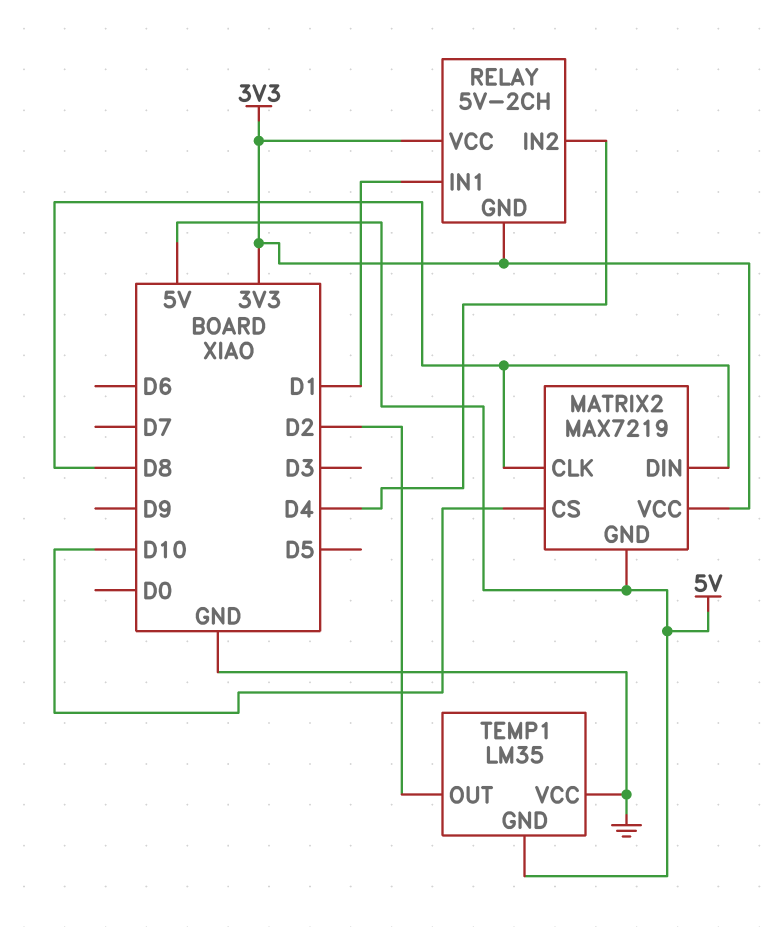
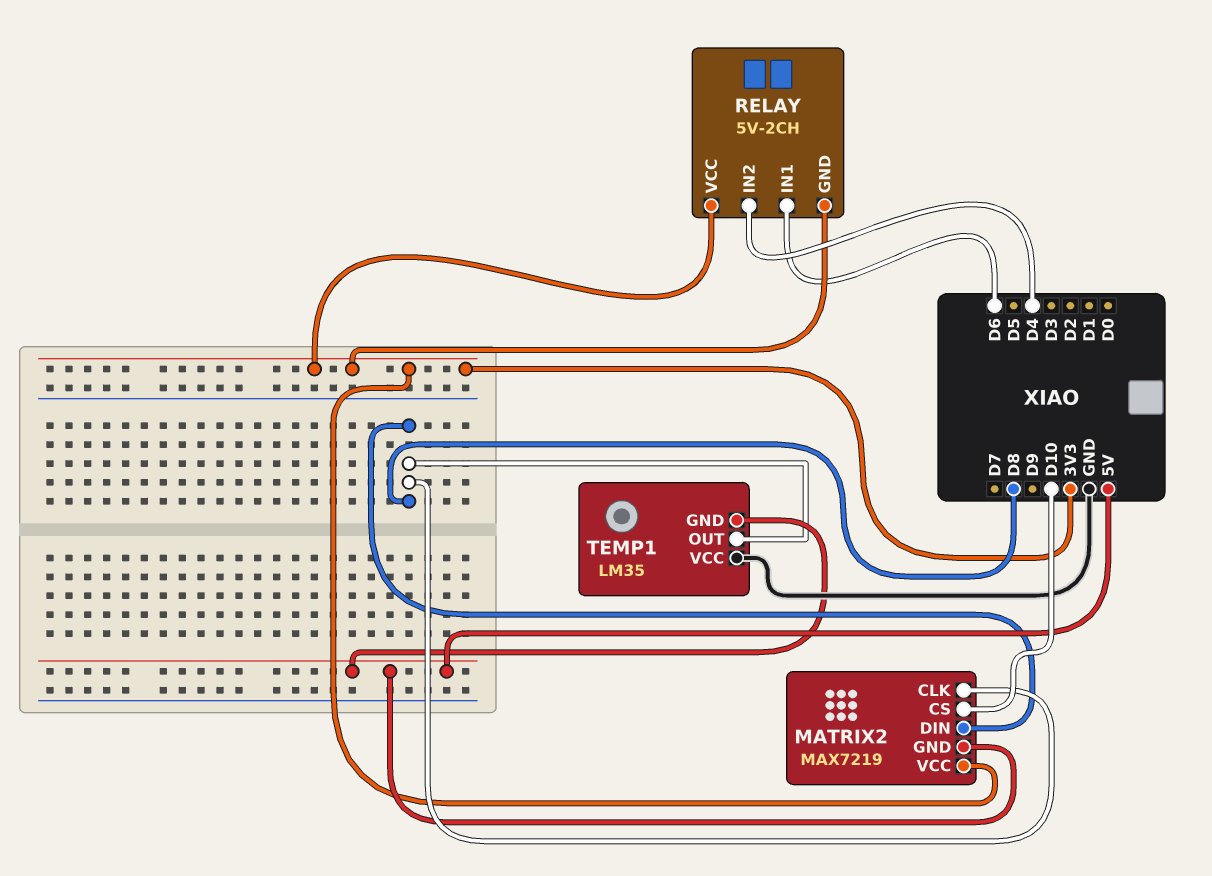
RELAY pin IN1: D1 -> D6
TEMP1 pin OUT: D2 -> D8

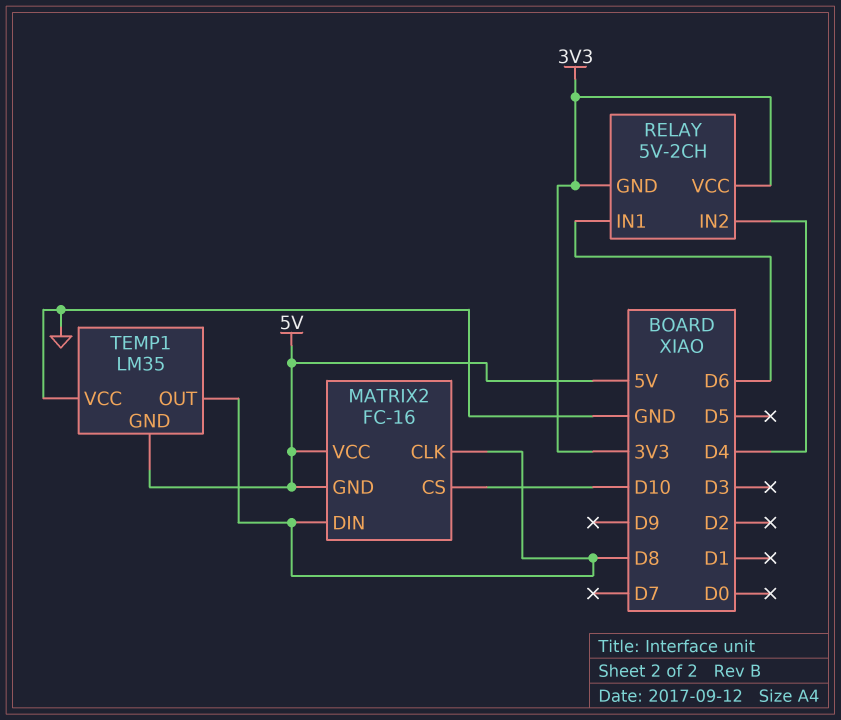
MATRIX2: MAX7219 -> FC-16
MATRIX2 pin VCC: 3V3 -> 5V

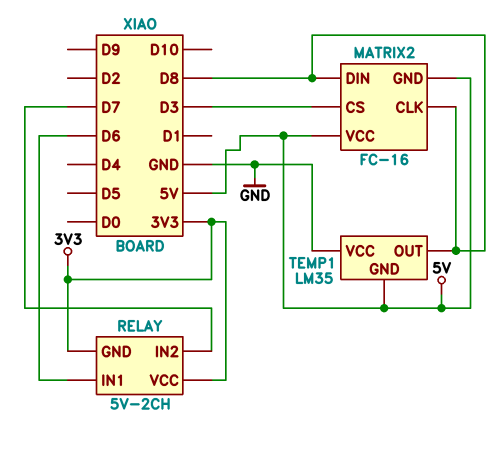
MATRIX2 pin CS: D10 -> D3
RELAY pin IN2: D4 -> D7

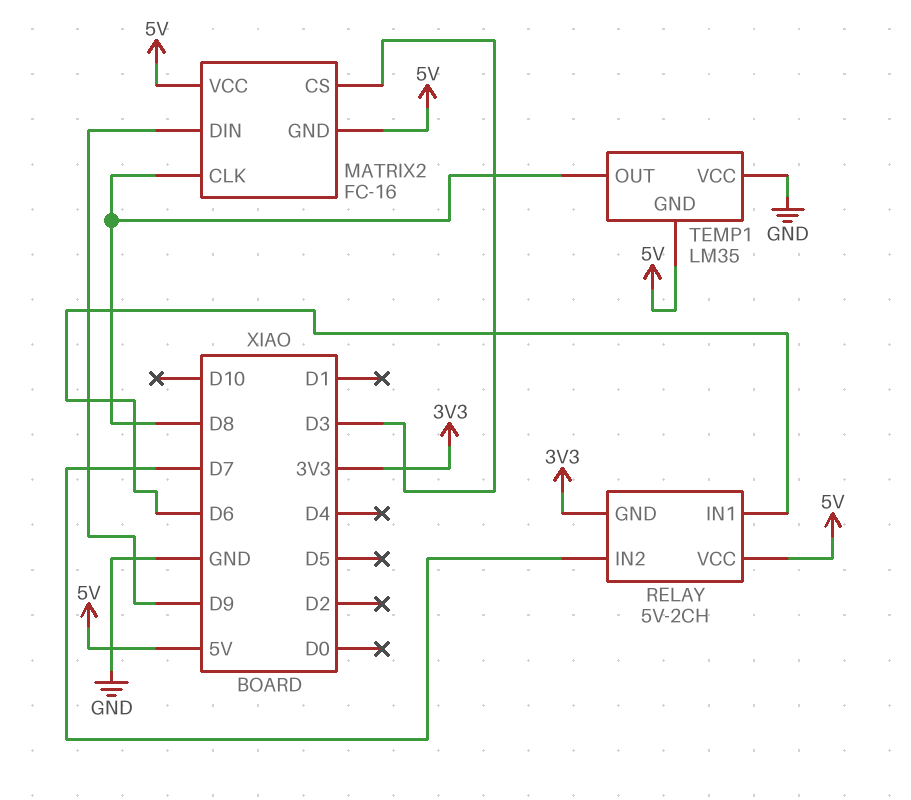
MATRIX2 pin DIN: D8 -> D9
RELAY pin VCC: 3V3 -> 5V

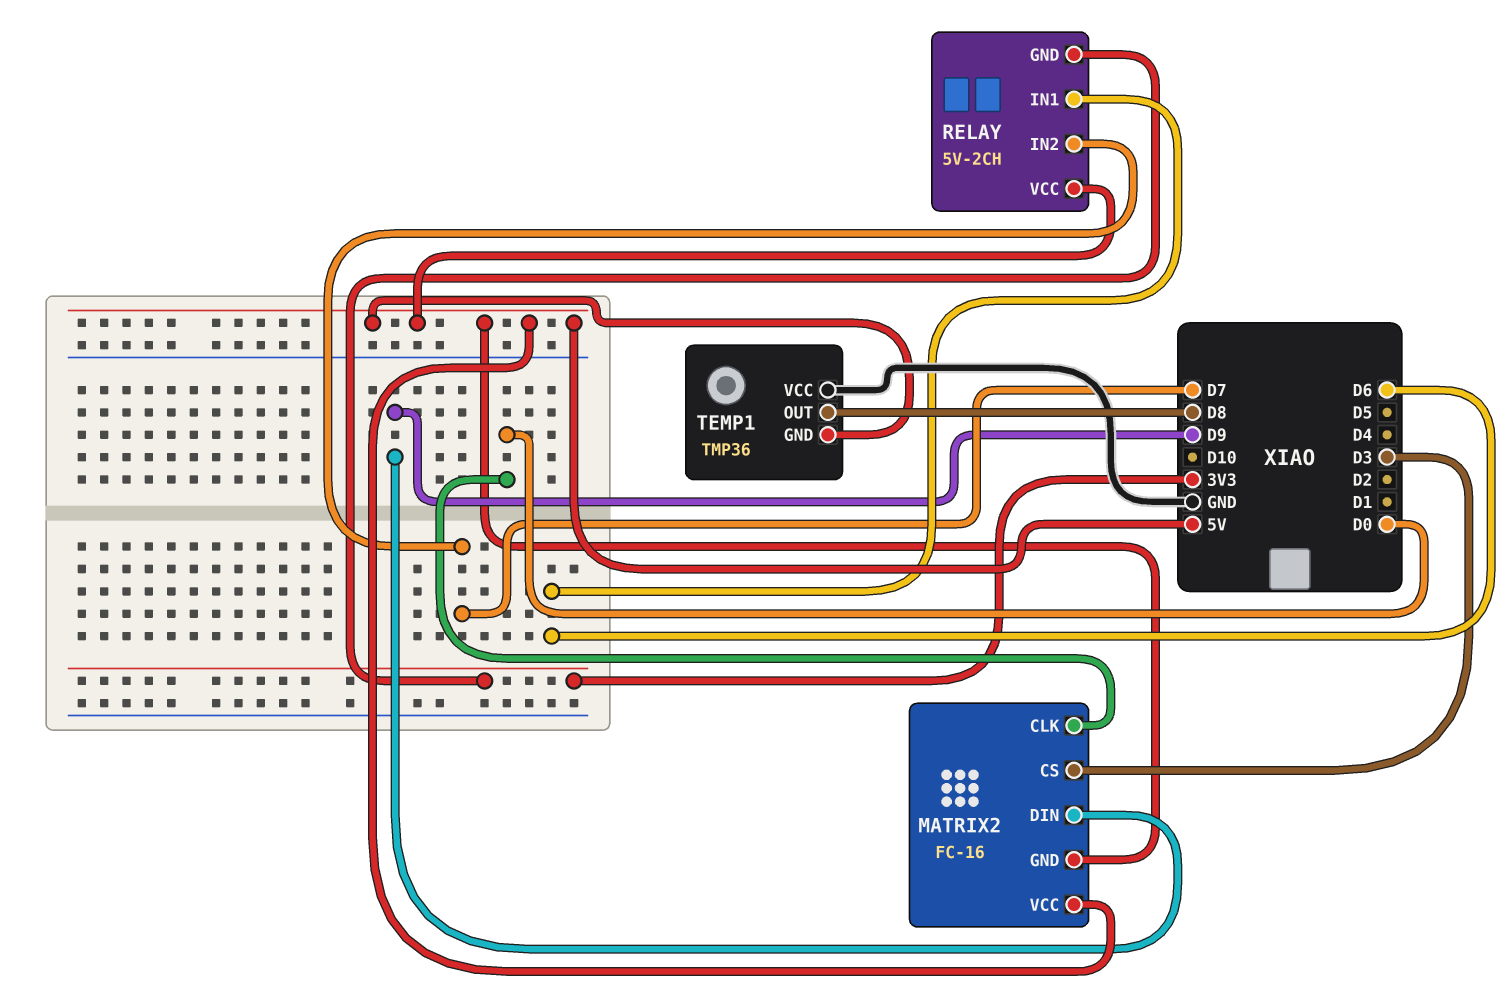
MATRIX2 pin CLK: D8 -> D0
TEMP1: LM35 -> TMP36

